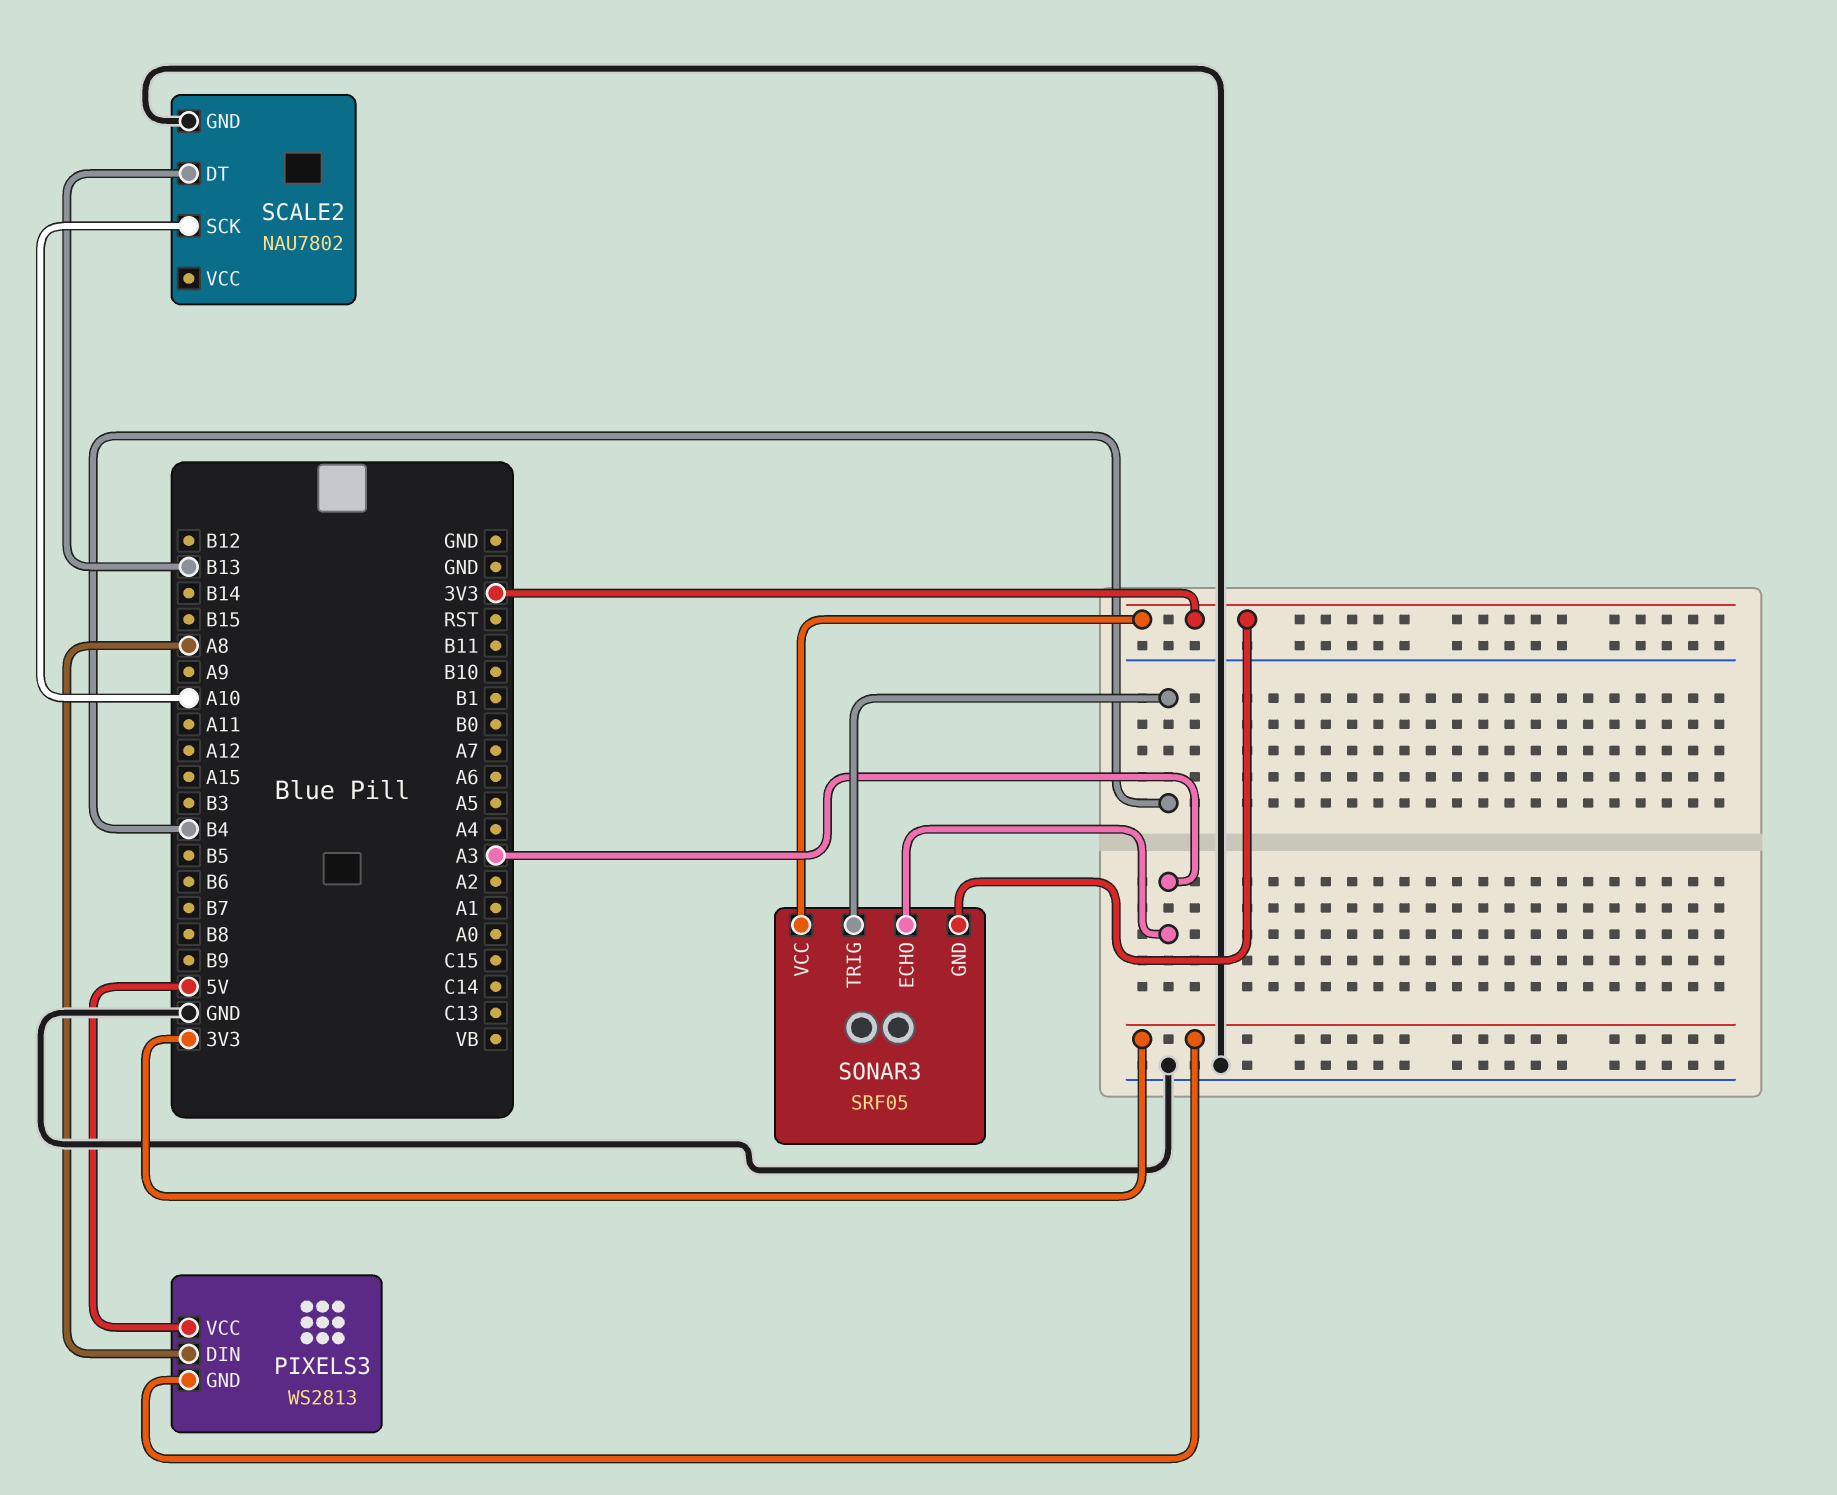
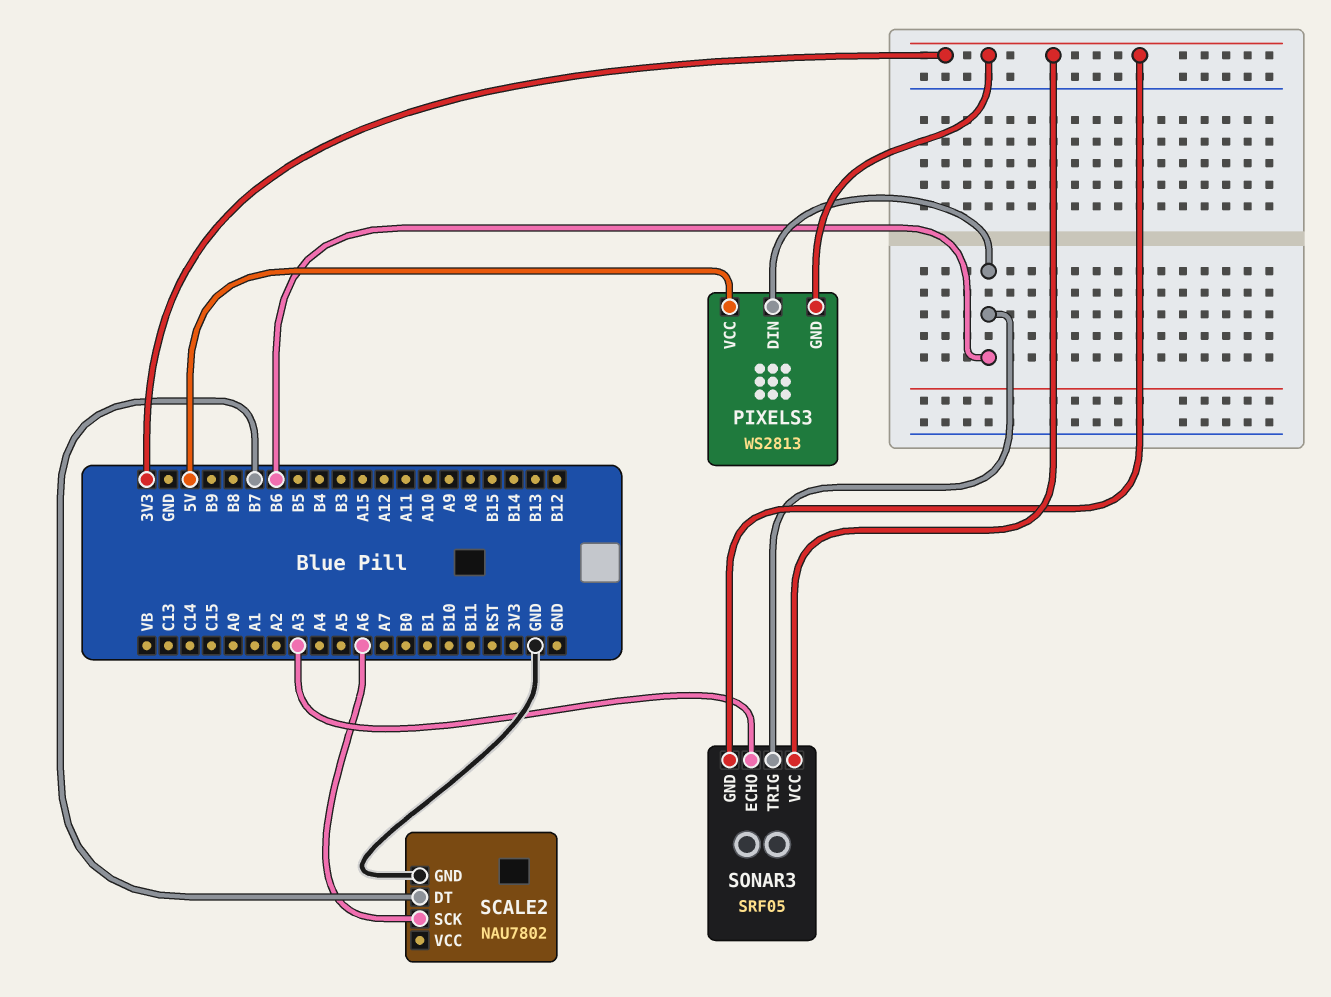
PIXELS3 pin DIN: A8 -> B6
SCALE2 pin DT: B13 -> B7
SCALE2 pin SCK: A10 -> A6
SONAR3 pin TRIG: B4 -> B6

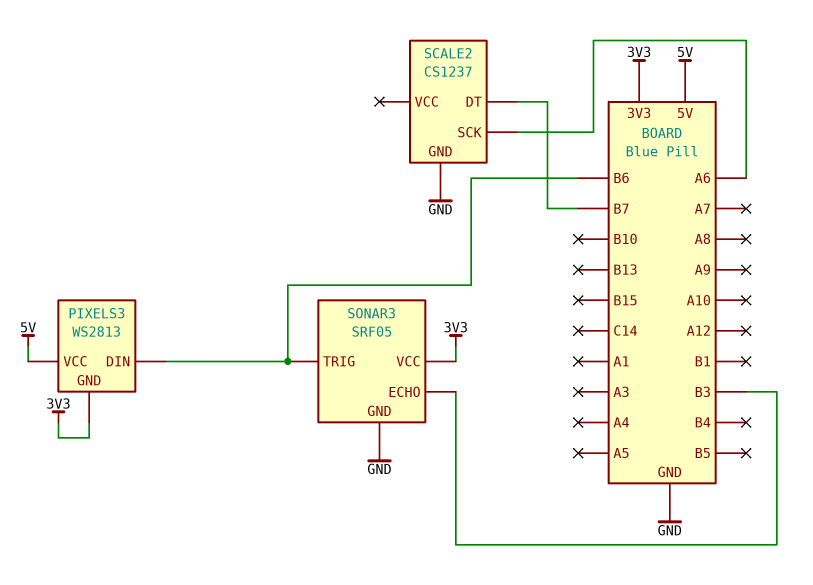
SCALE2: NAU7802 -> CS1237
SONAR3 pin ECHO: A3 -> B3
SONAR3 pin GND: 3V3 -> GND

